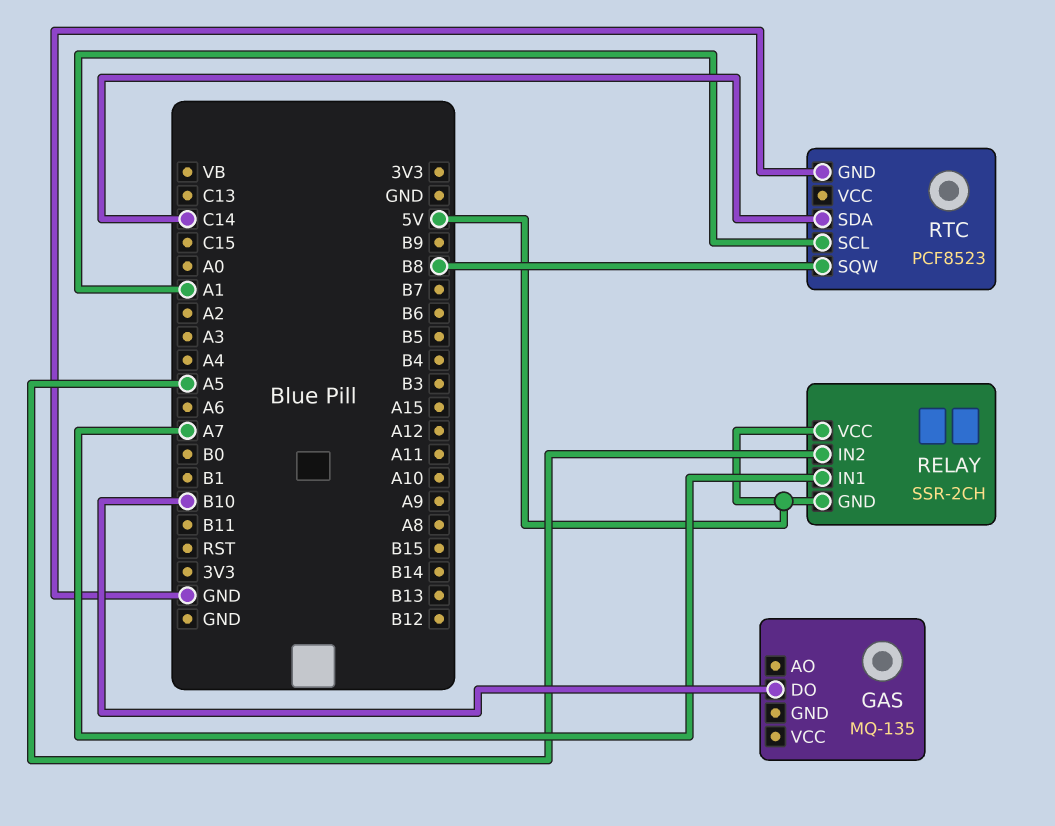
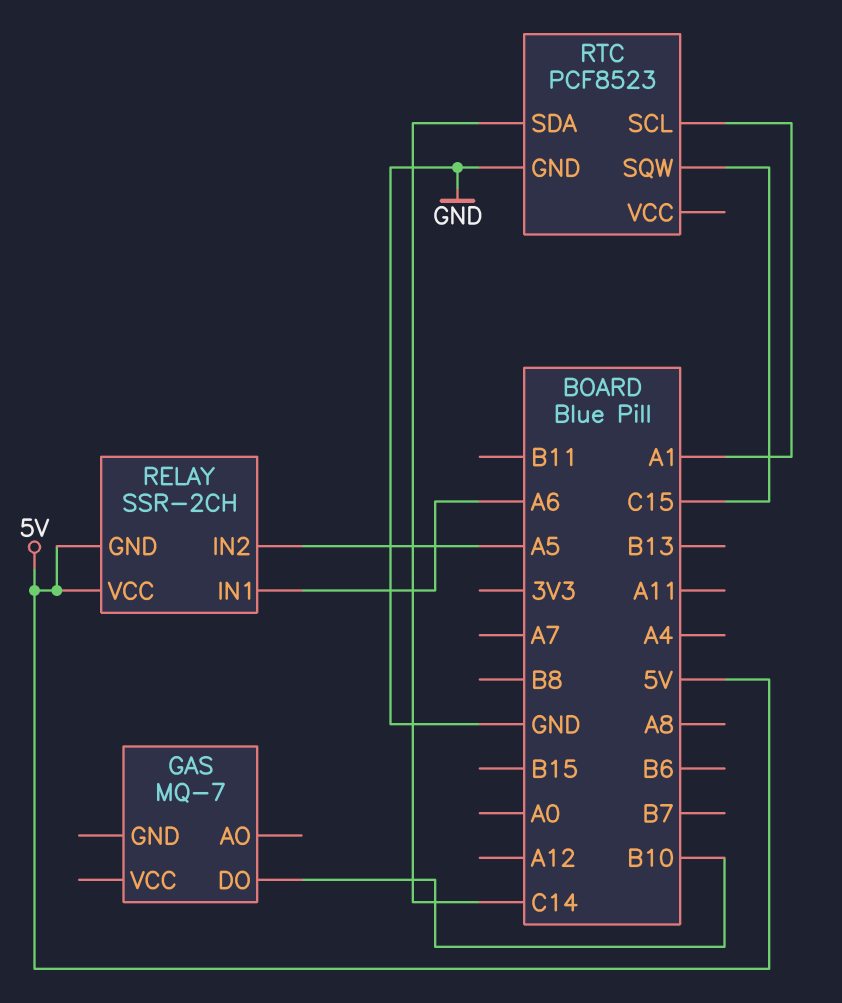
GAS: MQ-135 -> MQ-7
RELAY pin IN1: A7 -> A6
RTC pin SQW: B8 -> C15

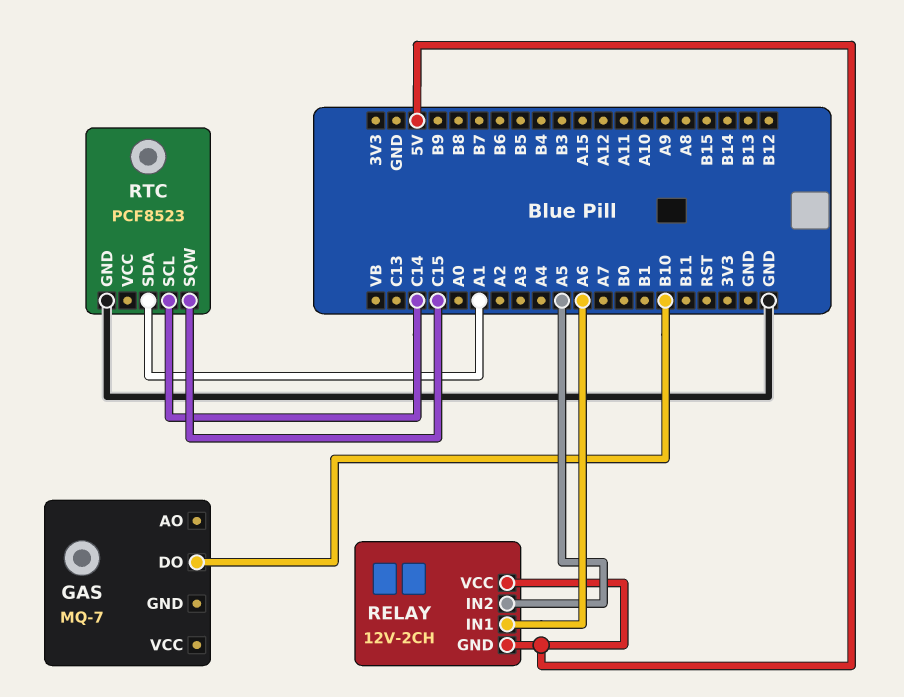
RELAY: SSR-2CH -> 12V-2CH
RTC pin SCL: A1 -> C14
RTC pin SDA: C14 -> A1

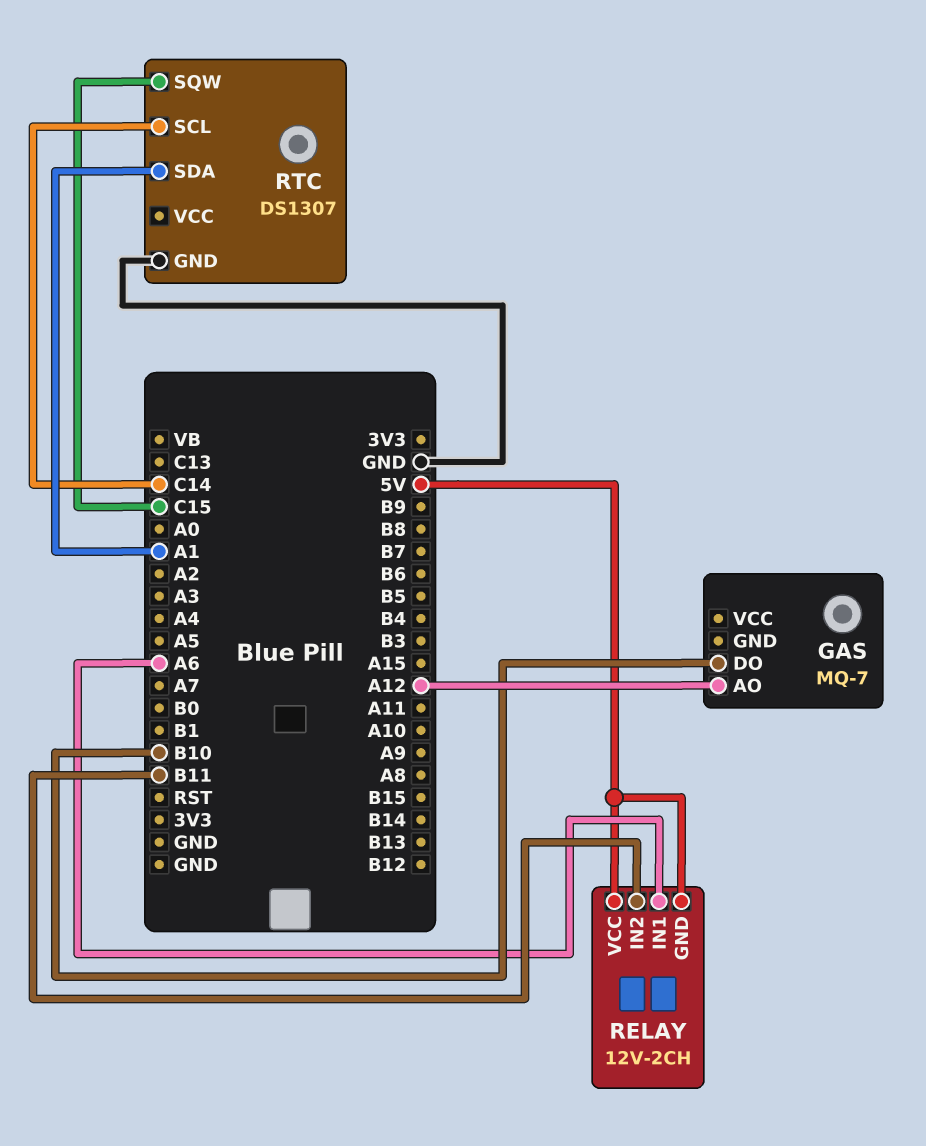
GAS pin AO: none -> A12
RELAY pin IN2: A5 -> B11
RTC: PCF8523 -> DS1307

